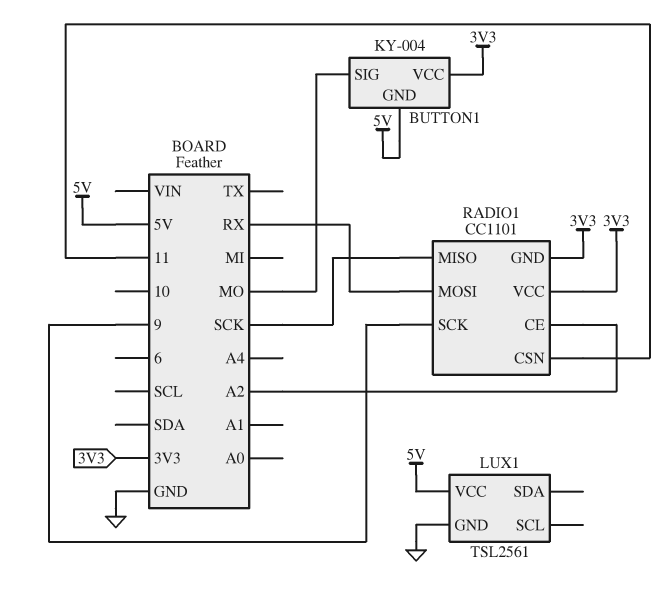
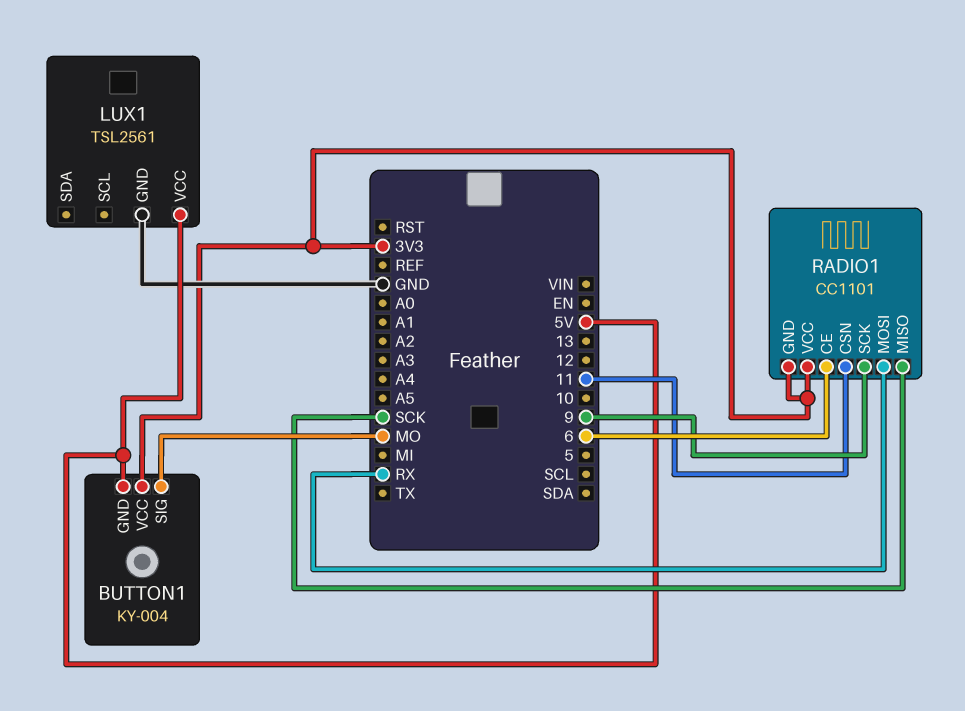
RADIO1 pin CE: A2 -> 6

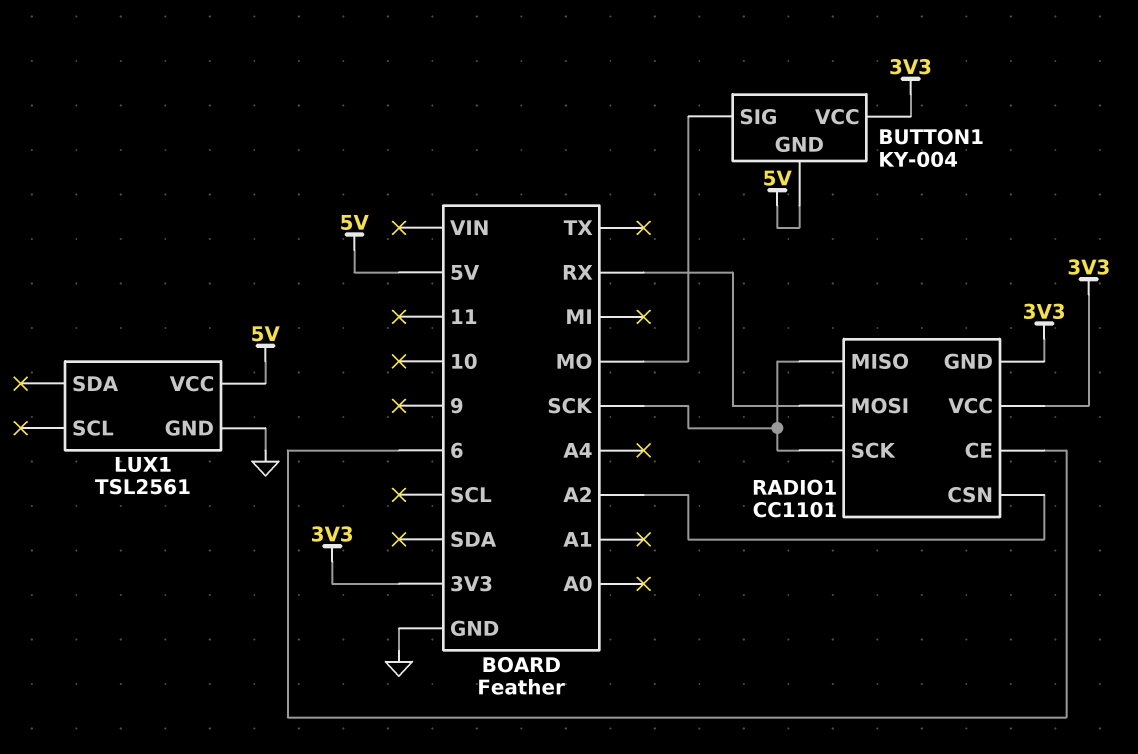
RADIO1 pin CSN: 11 -> A2
RADIO1 pin SCK: 9 -> SCK

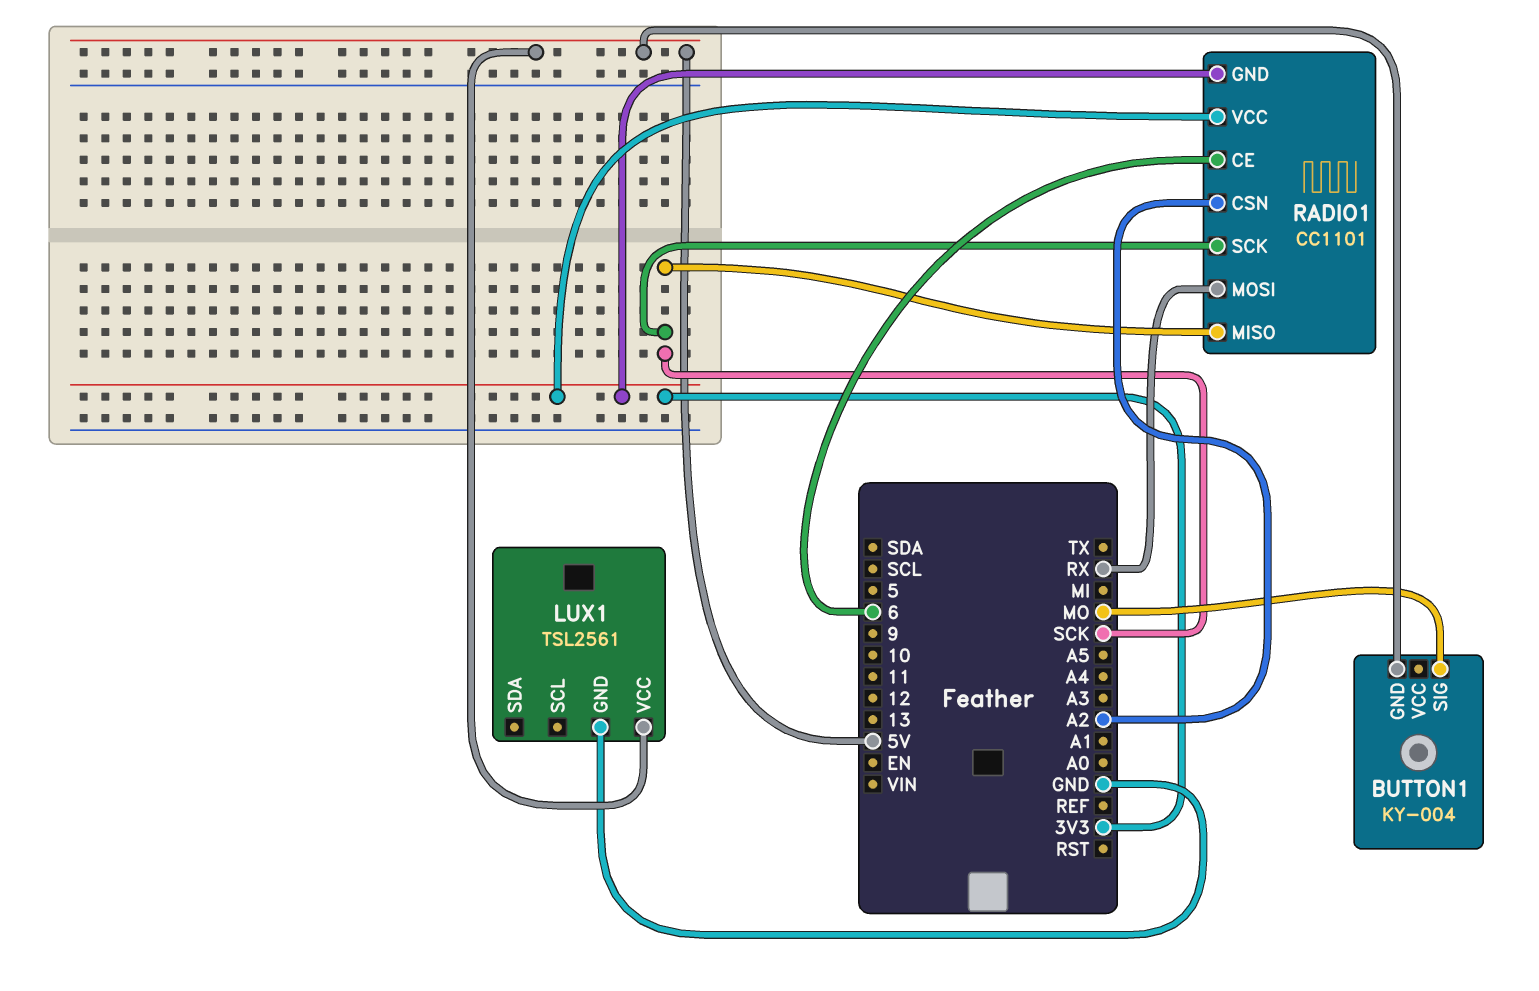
BUTTON1 pin VCC: 3V3 -> none

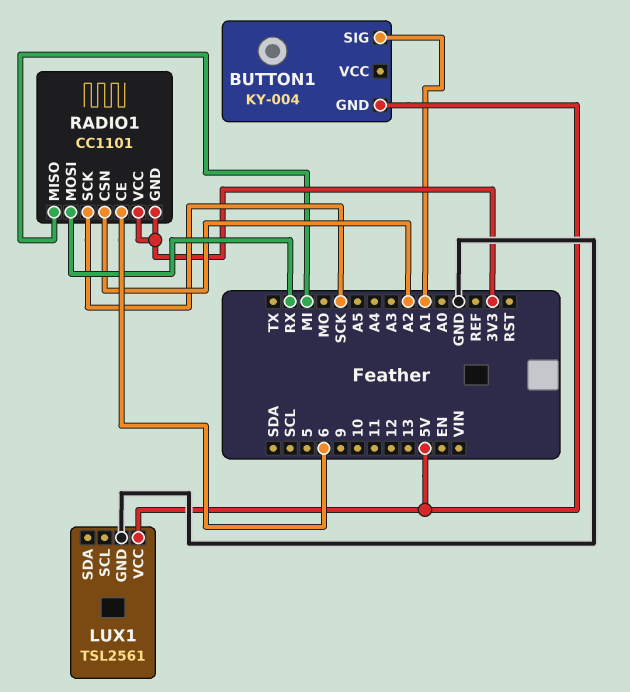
BUTTON1 pin SIG: MO -> A1
RADIO1 pin MISO: SCK -> MI

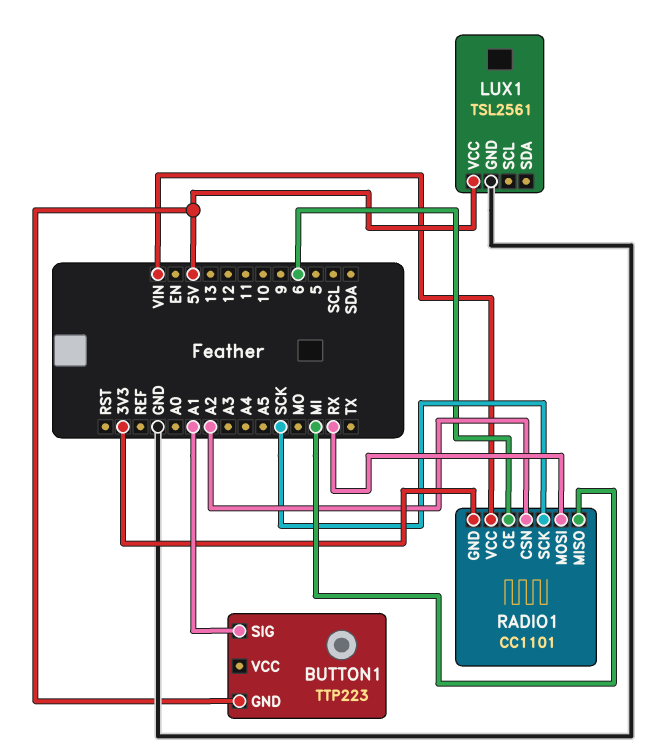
BUTTON1: KY-004 -> TTP223
RADIO1 pin VCC: 3V3 -> VIN

